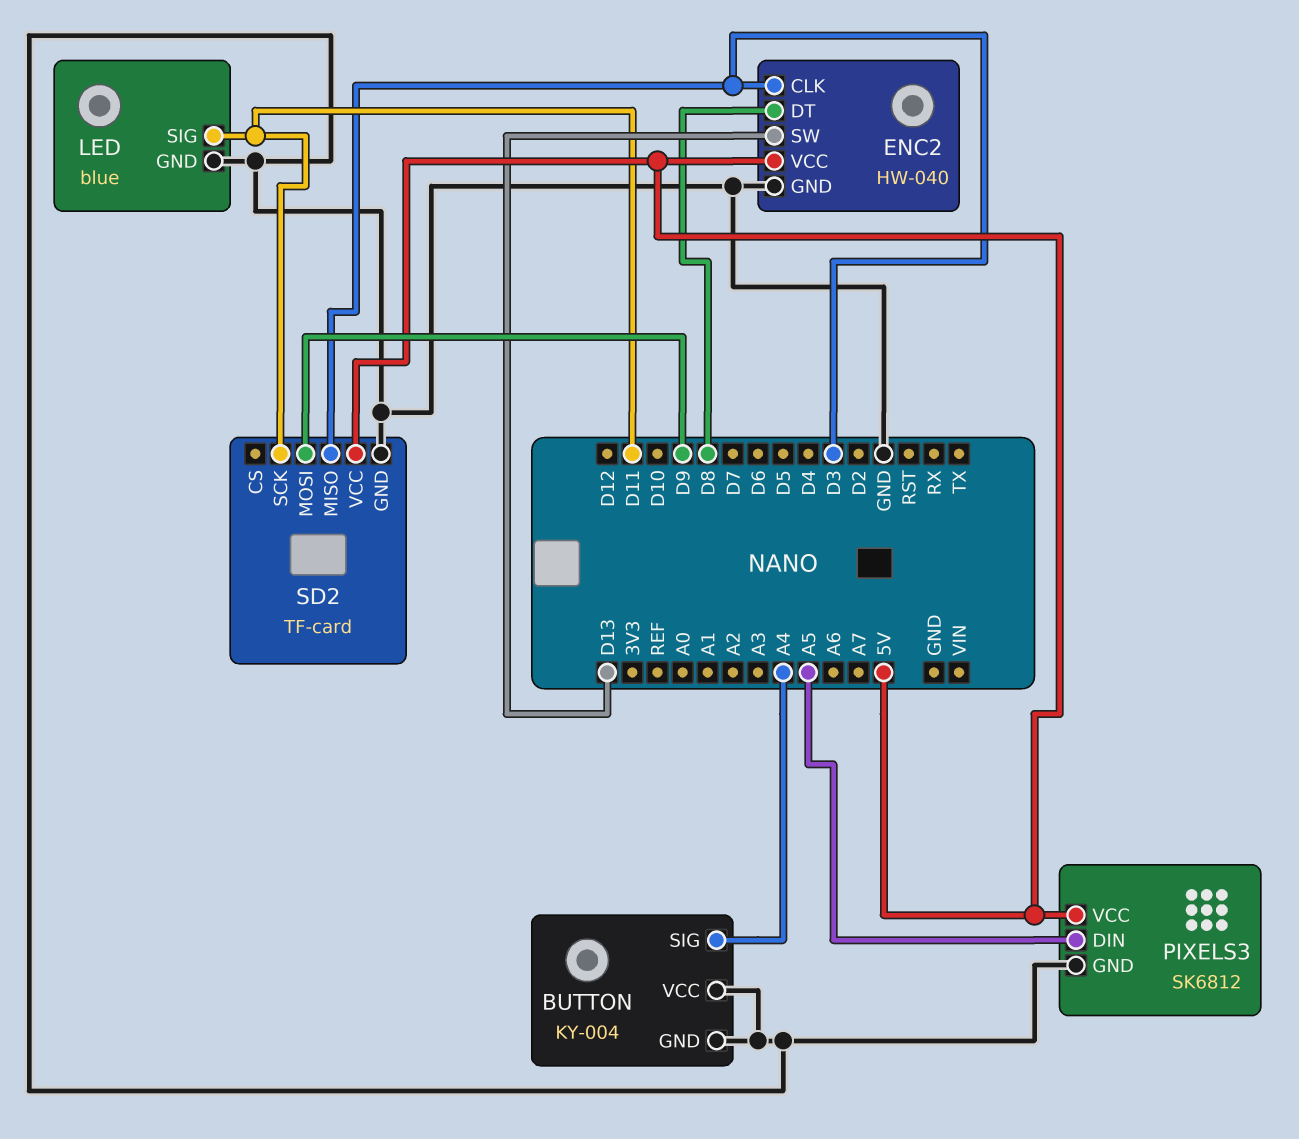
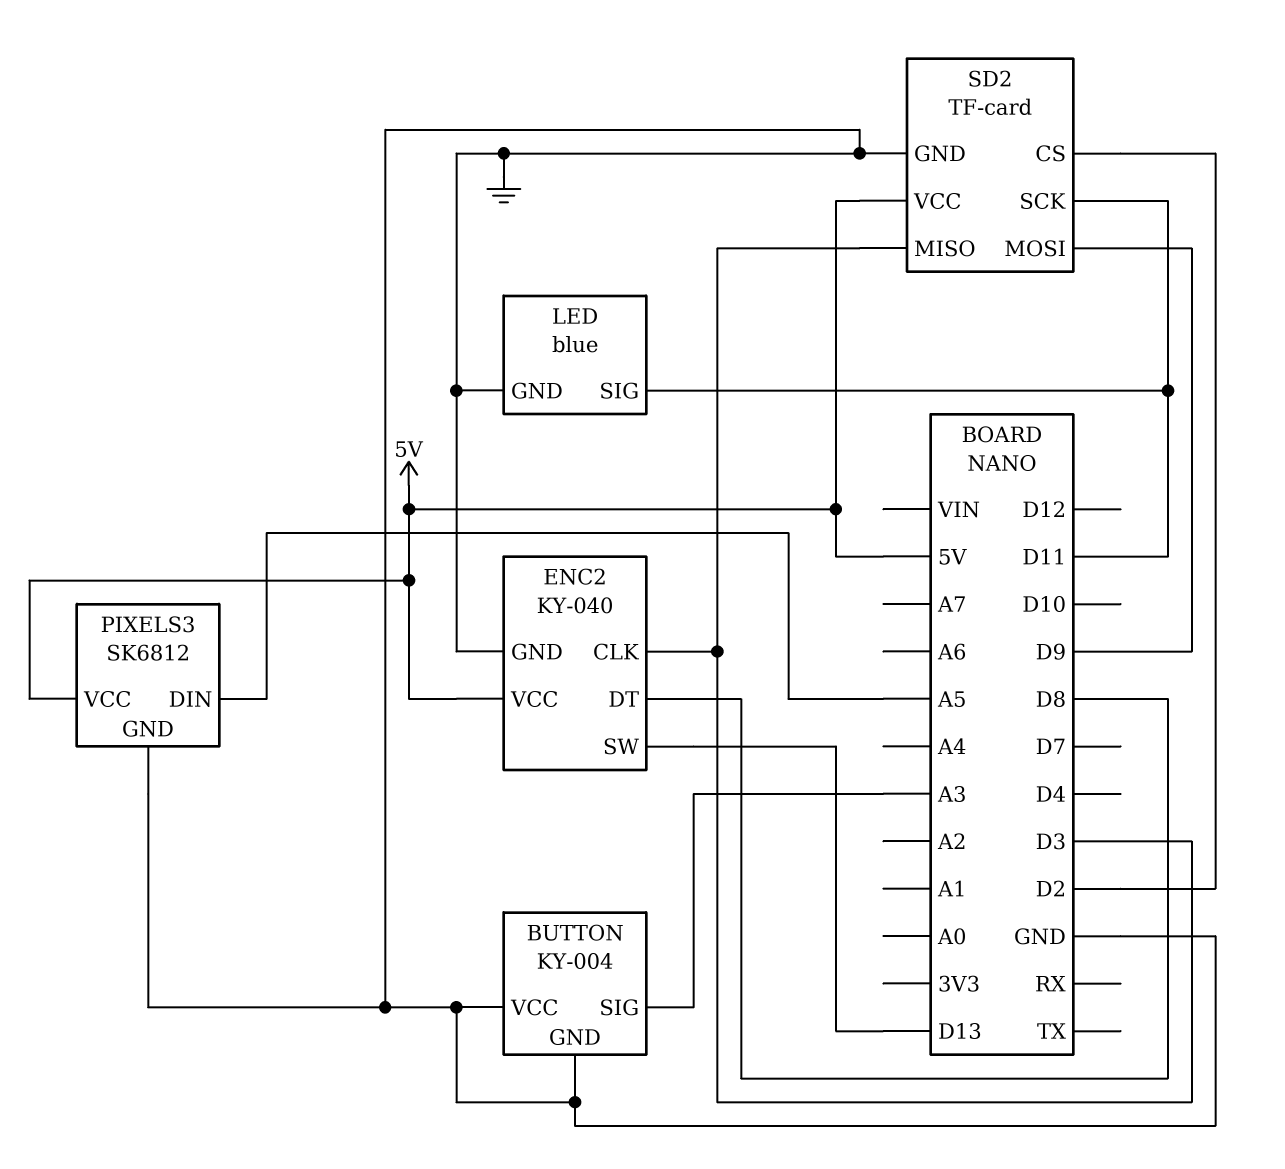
BUTTON pin SIG: A4 -> A3
ENC2: HW-040 -> KY-040
SD2 pin CS: none -> D2

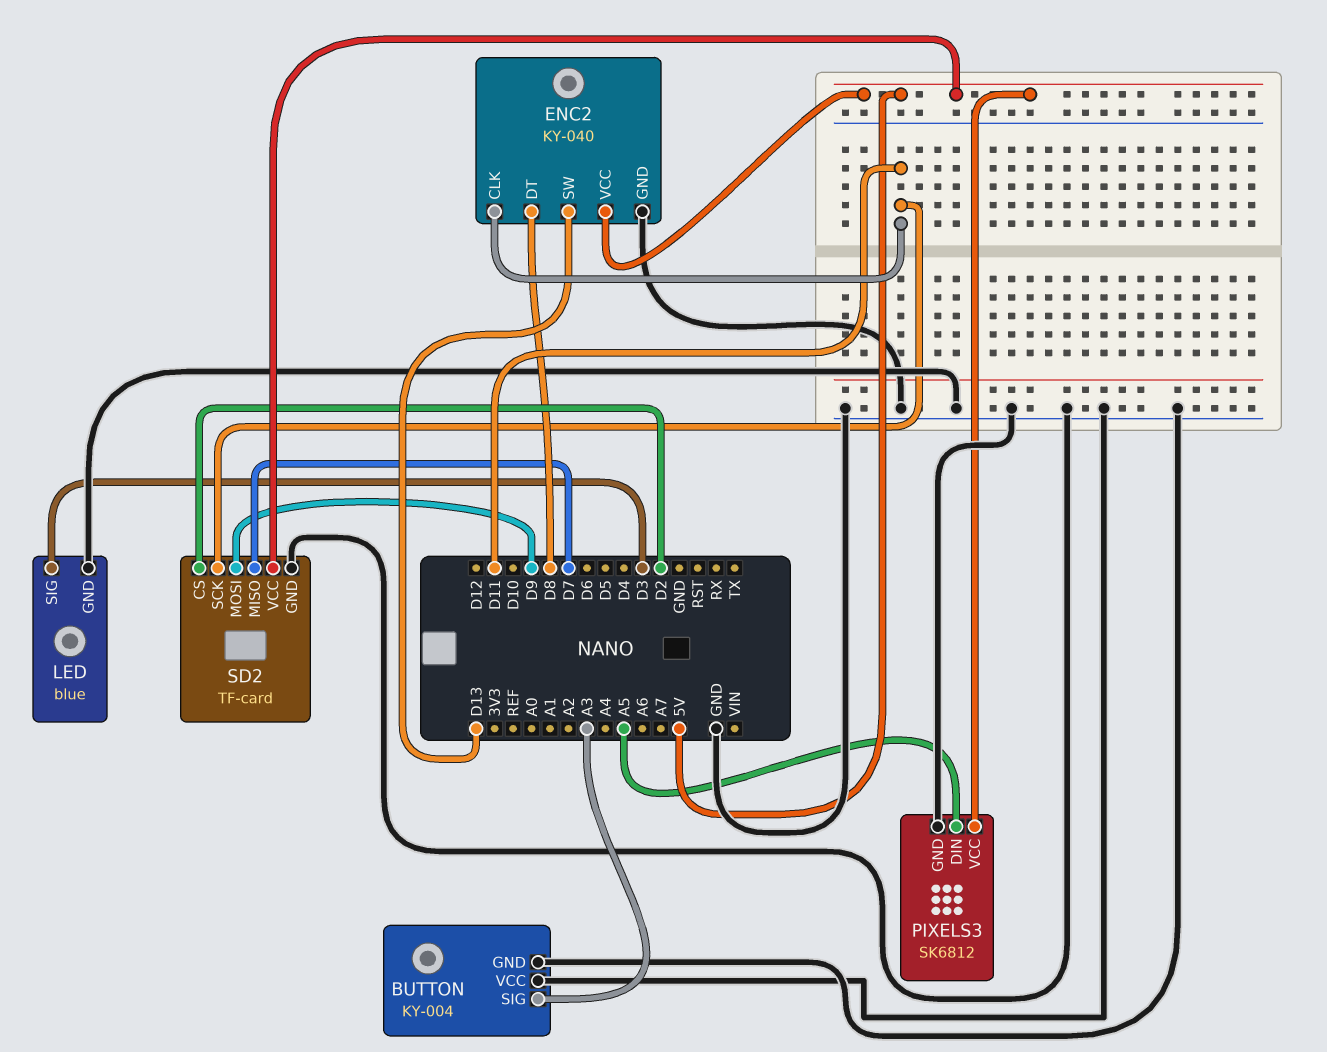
ENC2 pin CLK: D3 -> D11
LED pin SIG: D11 -> D3
SD2 pin MISO: D3 -> D7

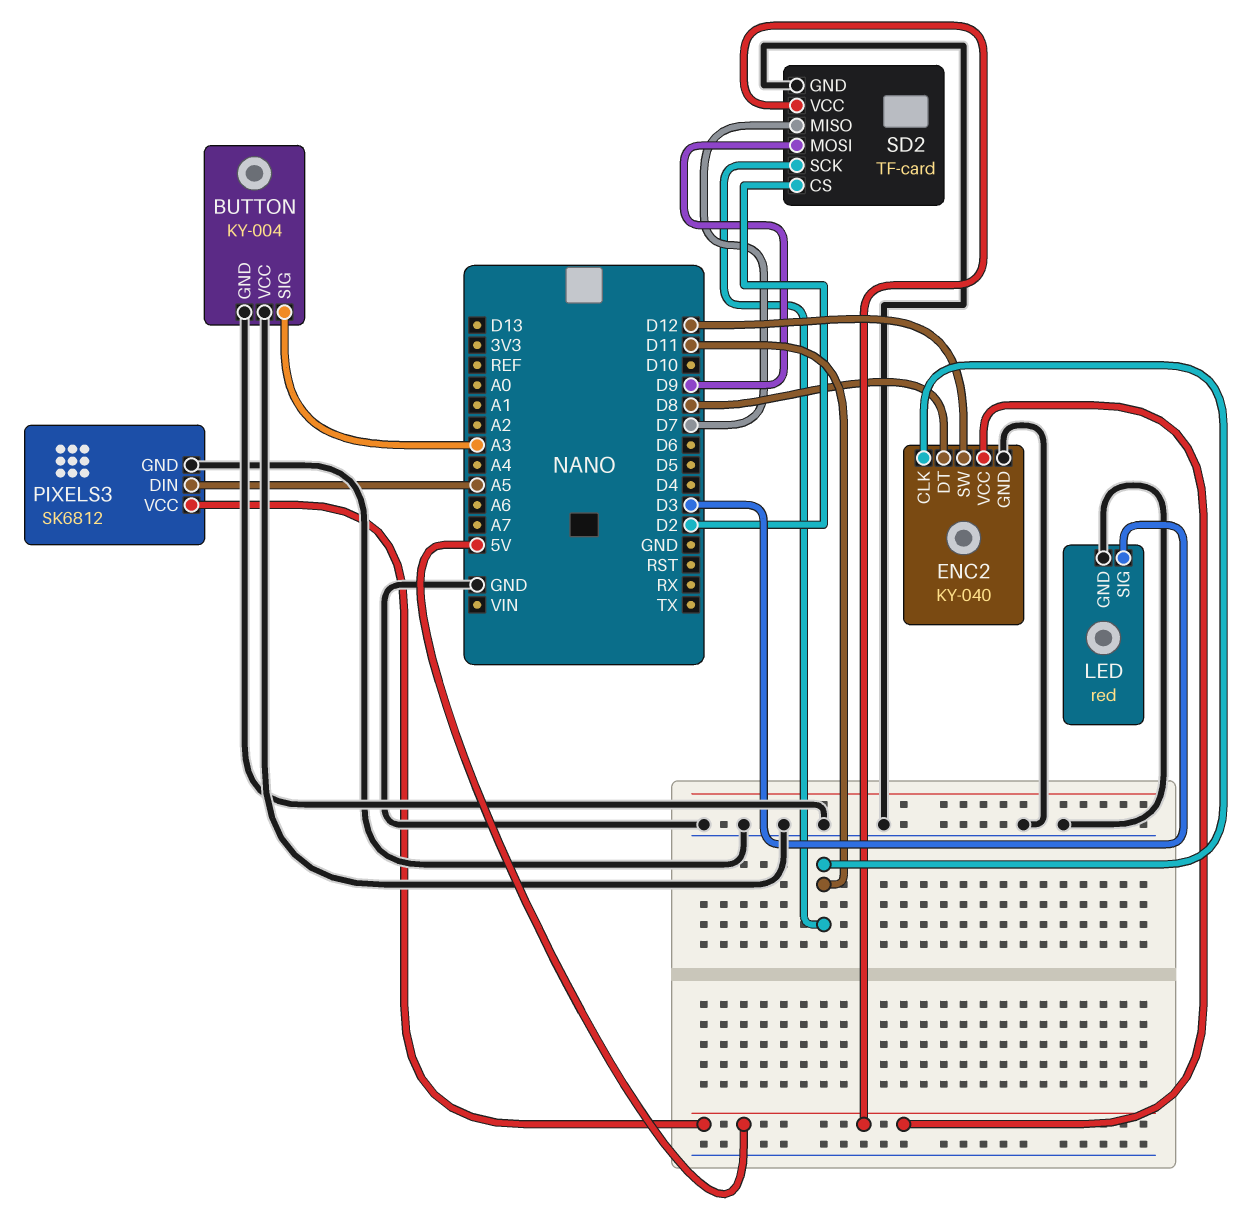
ENC2 pin SW: D13 -> D12
LED: blue -> red

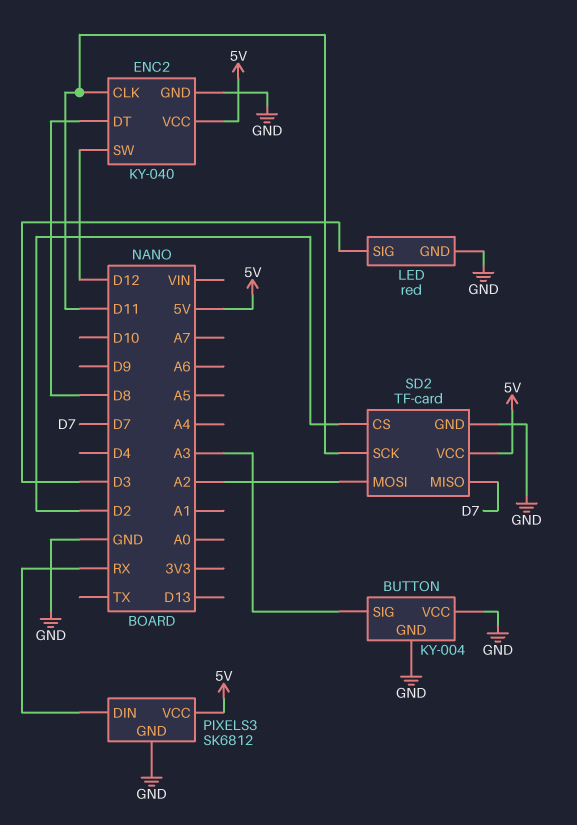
PIXELS3 pin DIN: A5 -> RX
SD2 pin MOSI: D9 -> A2

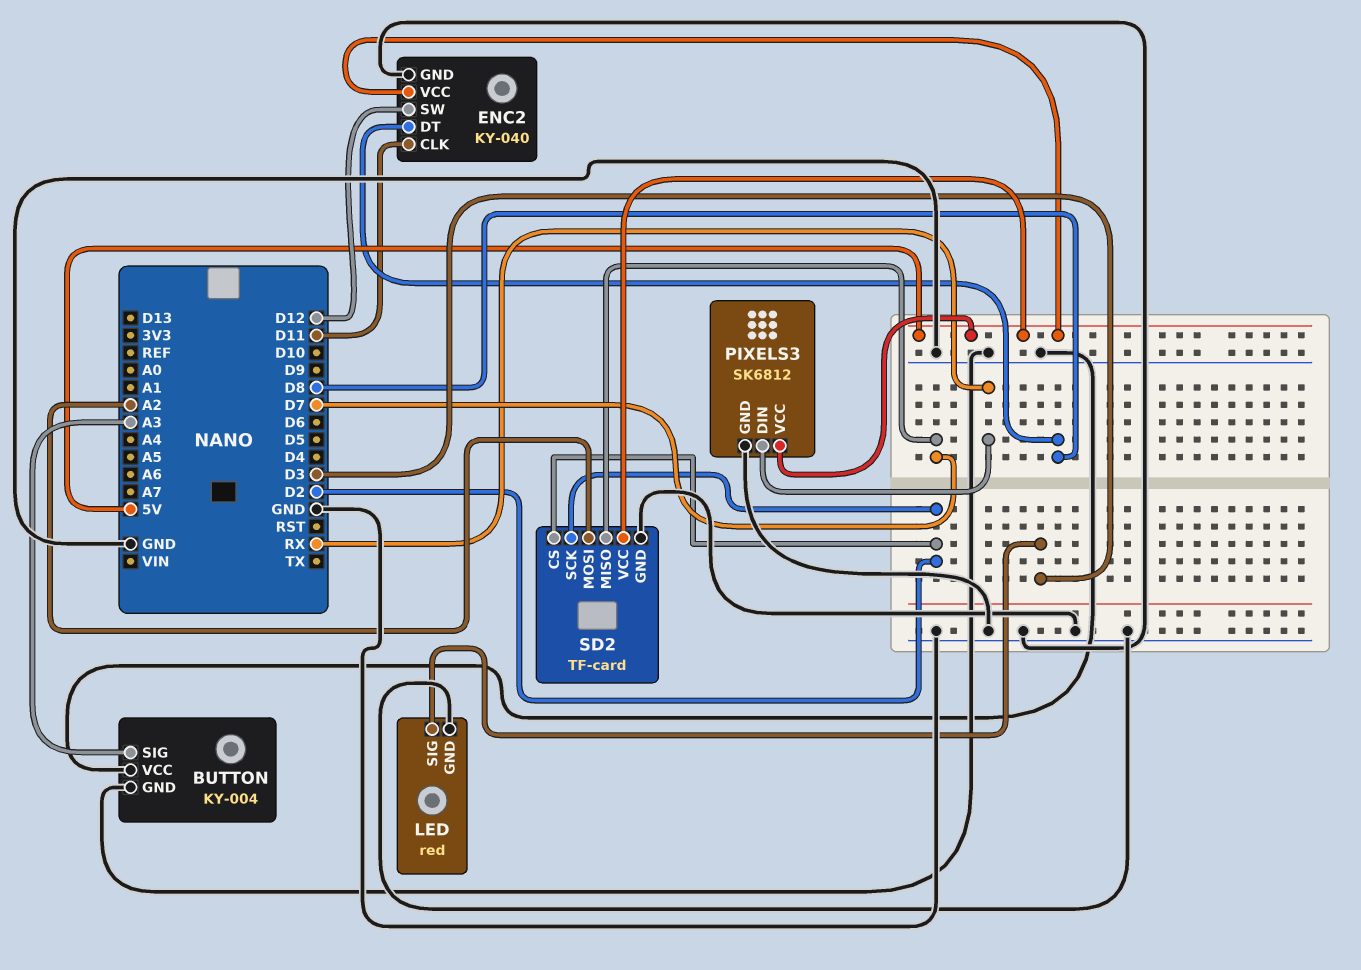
SD2 pin SCK: D11 -> D2

